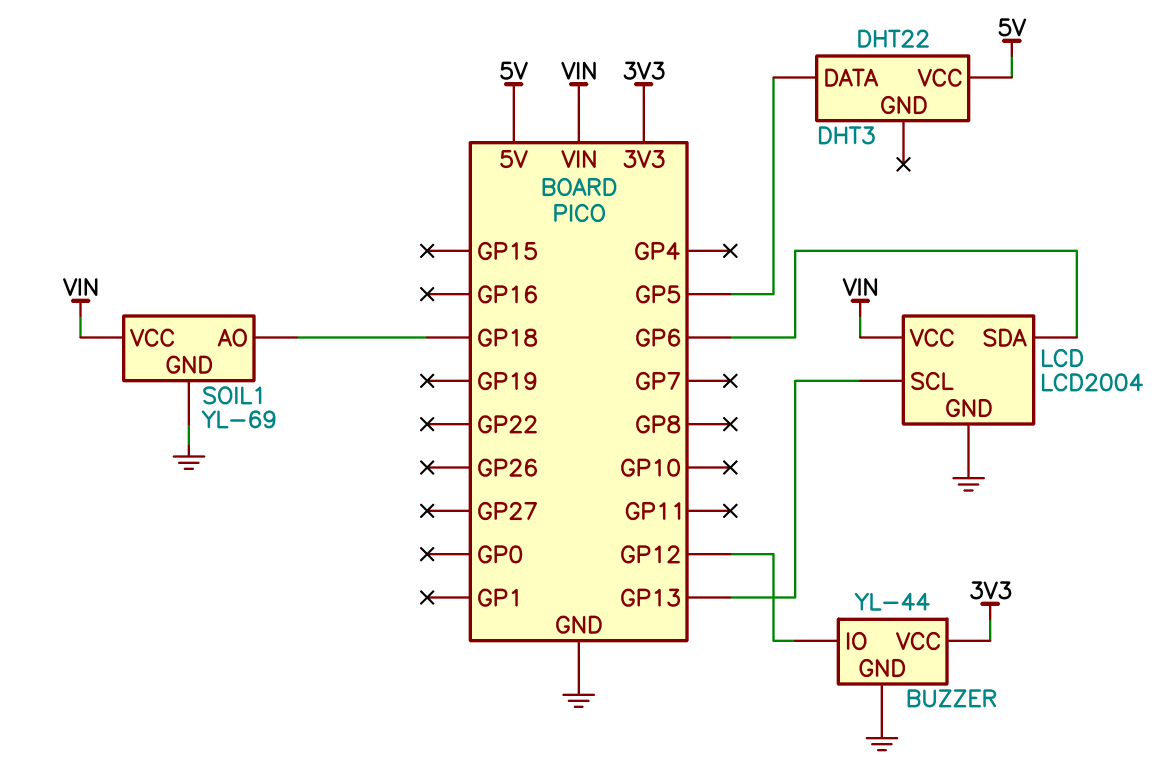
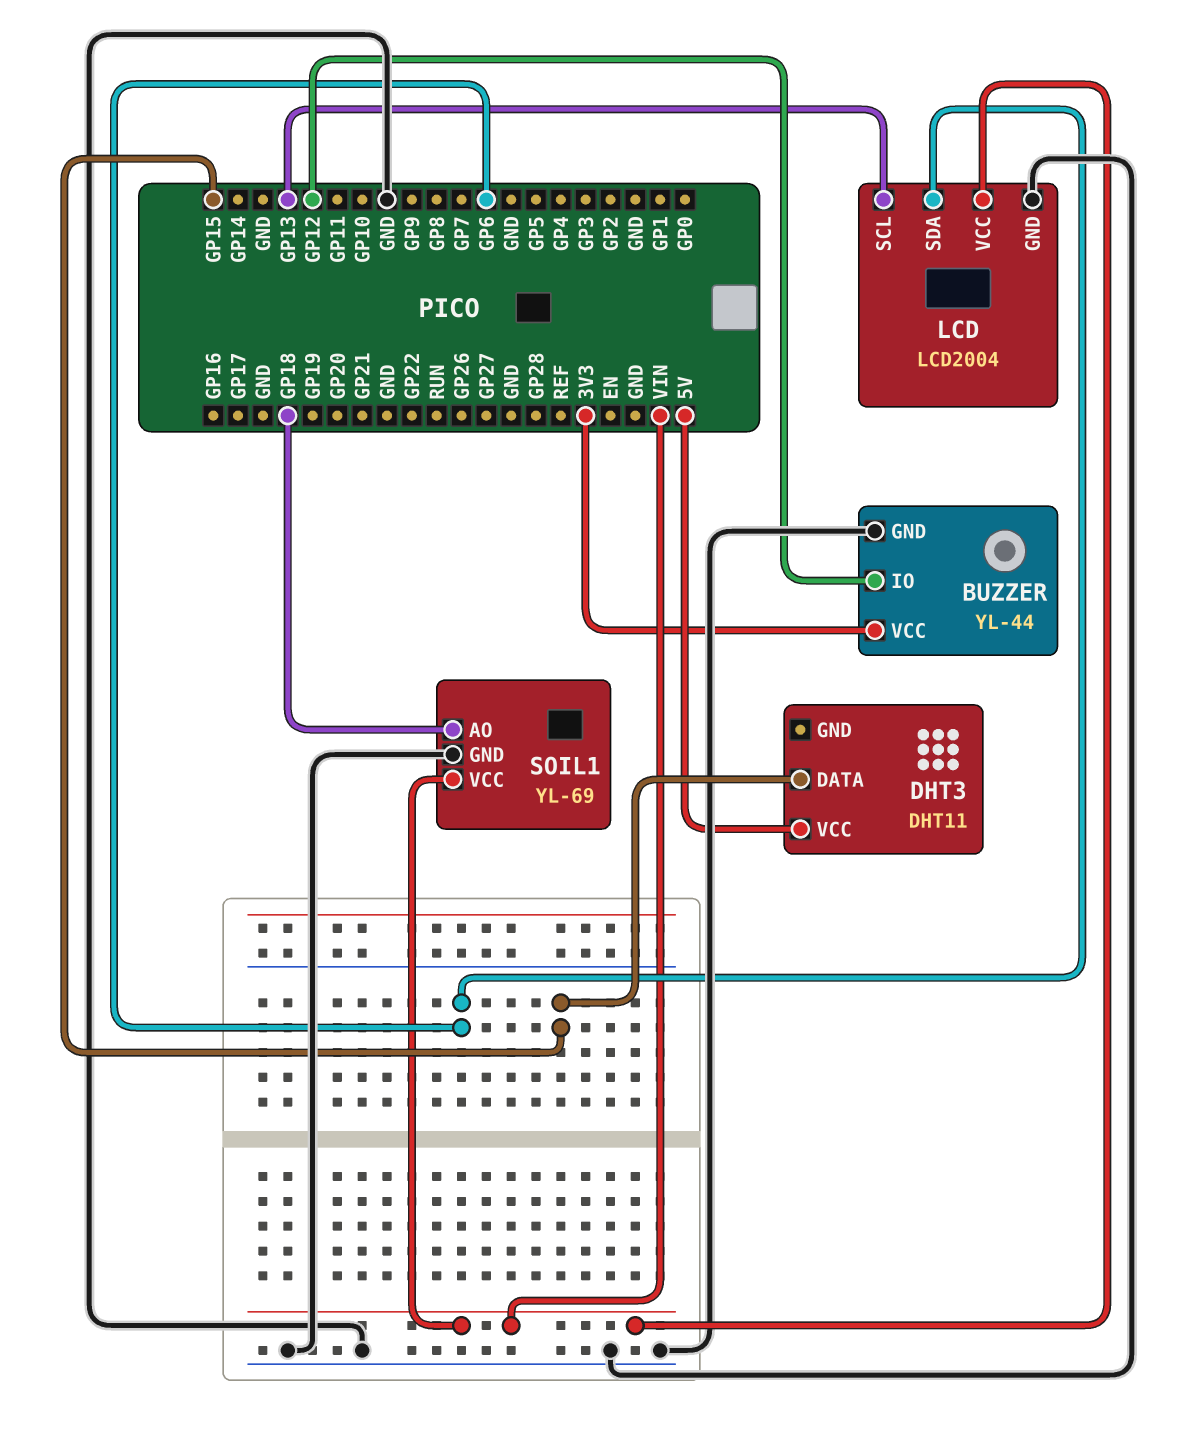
DHT3: DHT22 -> DHT11
DHT3 pin DATA: GP5 -> GP15

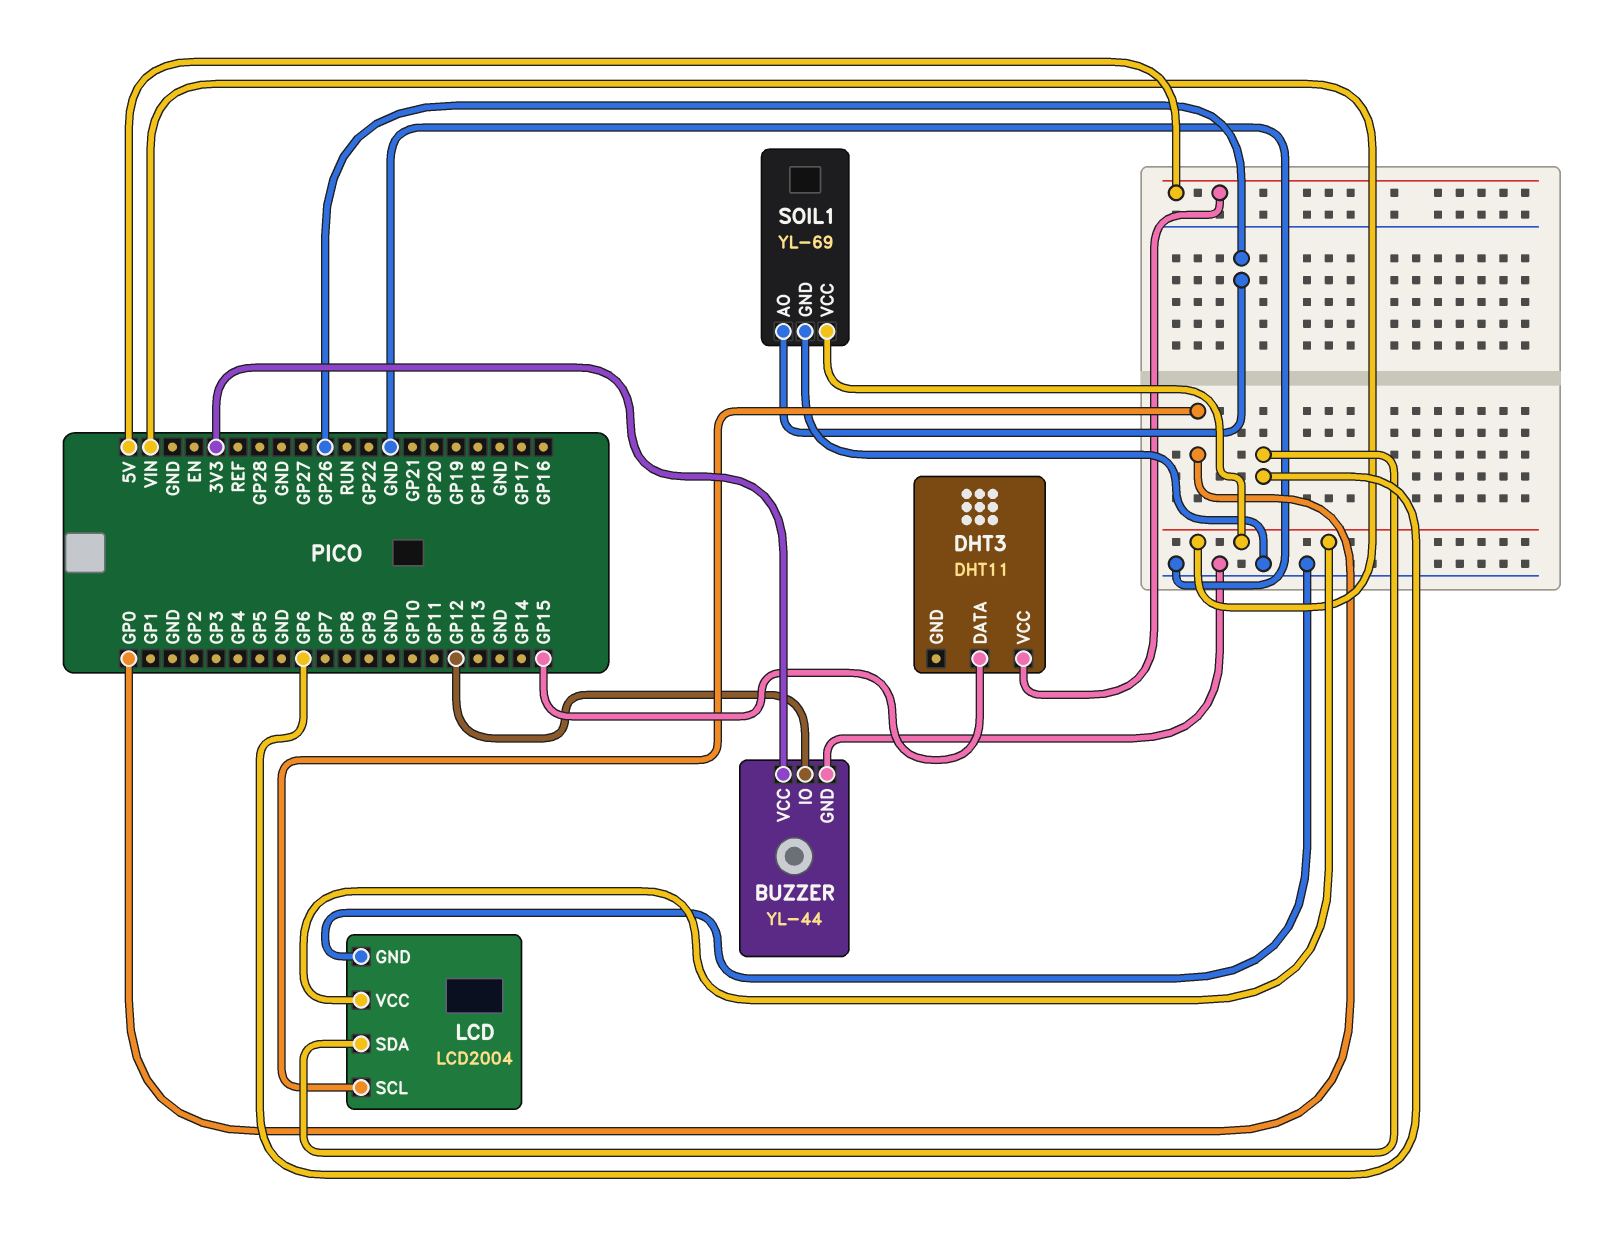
LCD pin SCL: GP13 -> GP0
SOIL1 pin AO: GP18 -> GP26

